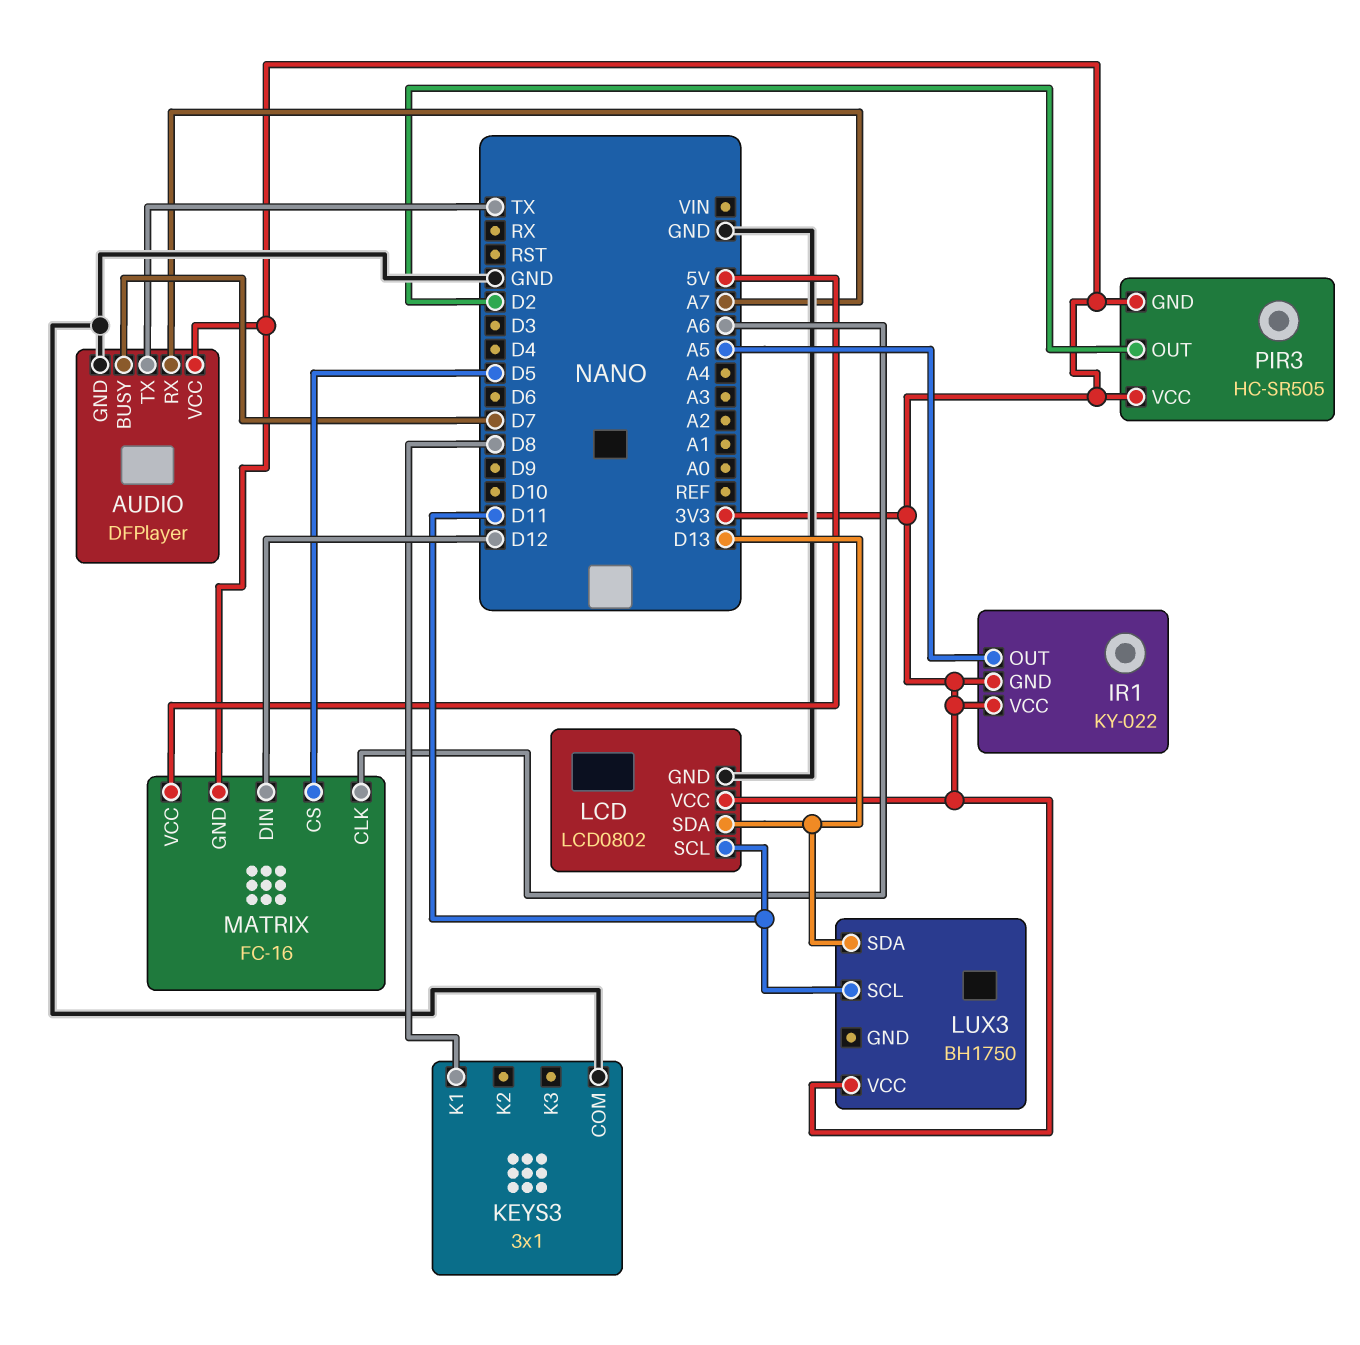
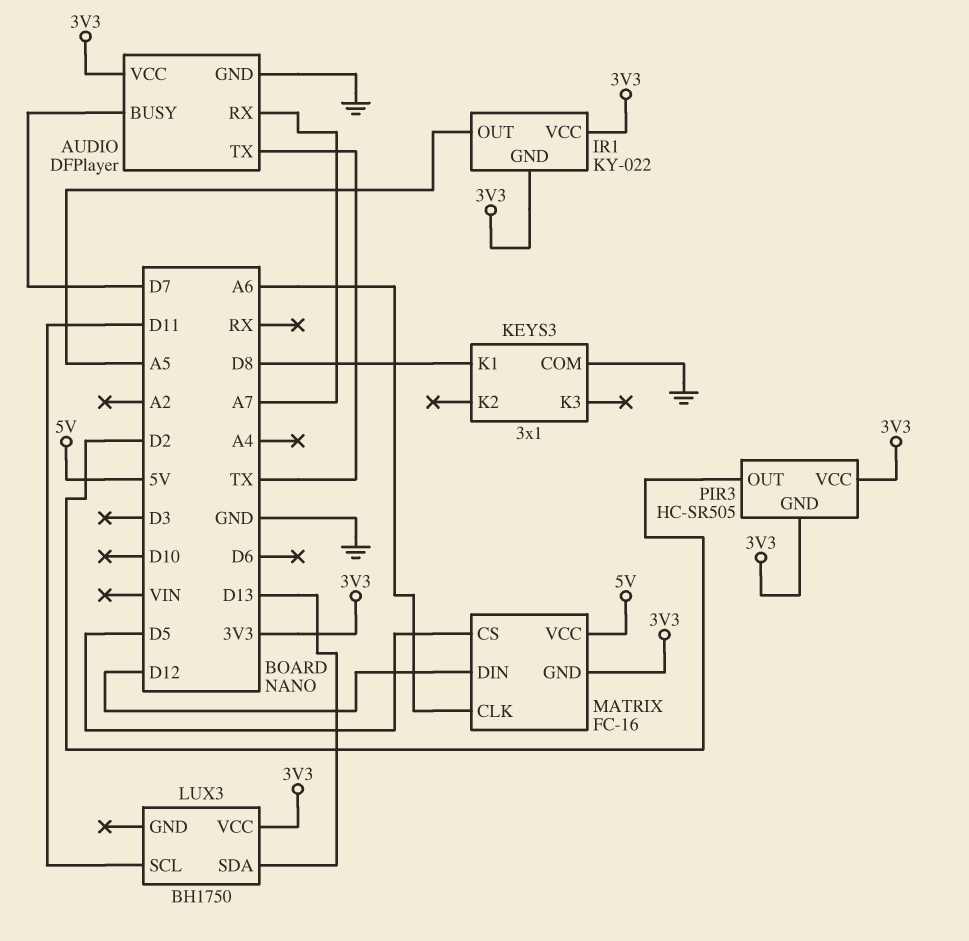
LCD: LCD0802 -> none
LCD pin GND: GND -> none
LCD pin SCL: D11 -> none
LCD pin SDA: D13 -> none
LCD pin VCC: 3V3 -> none

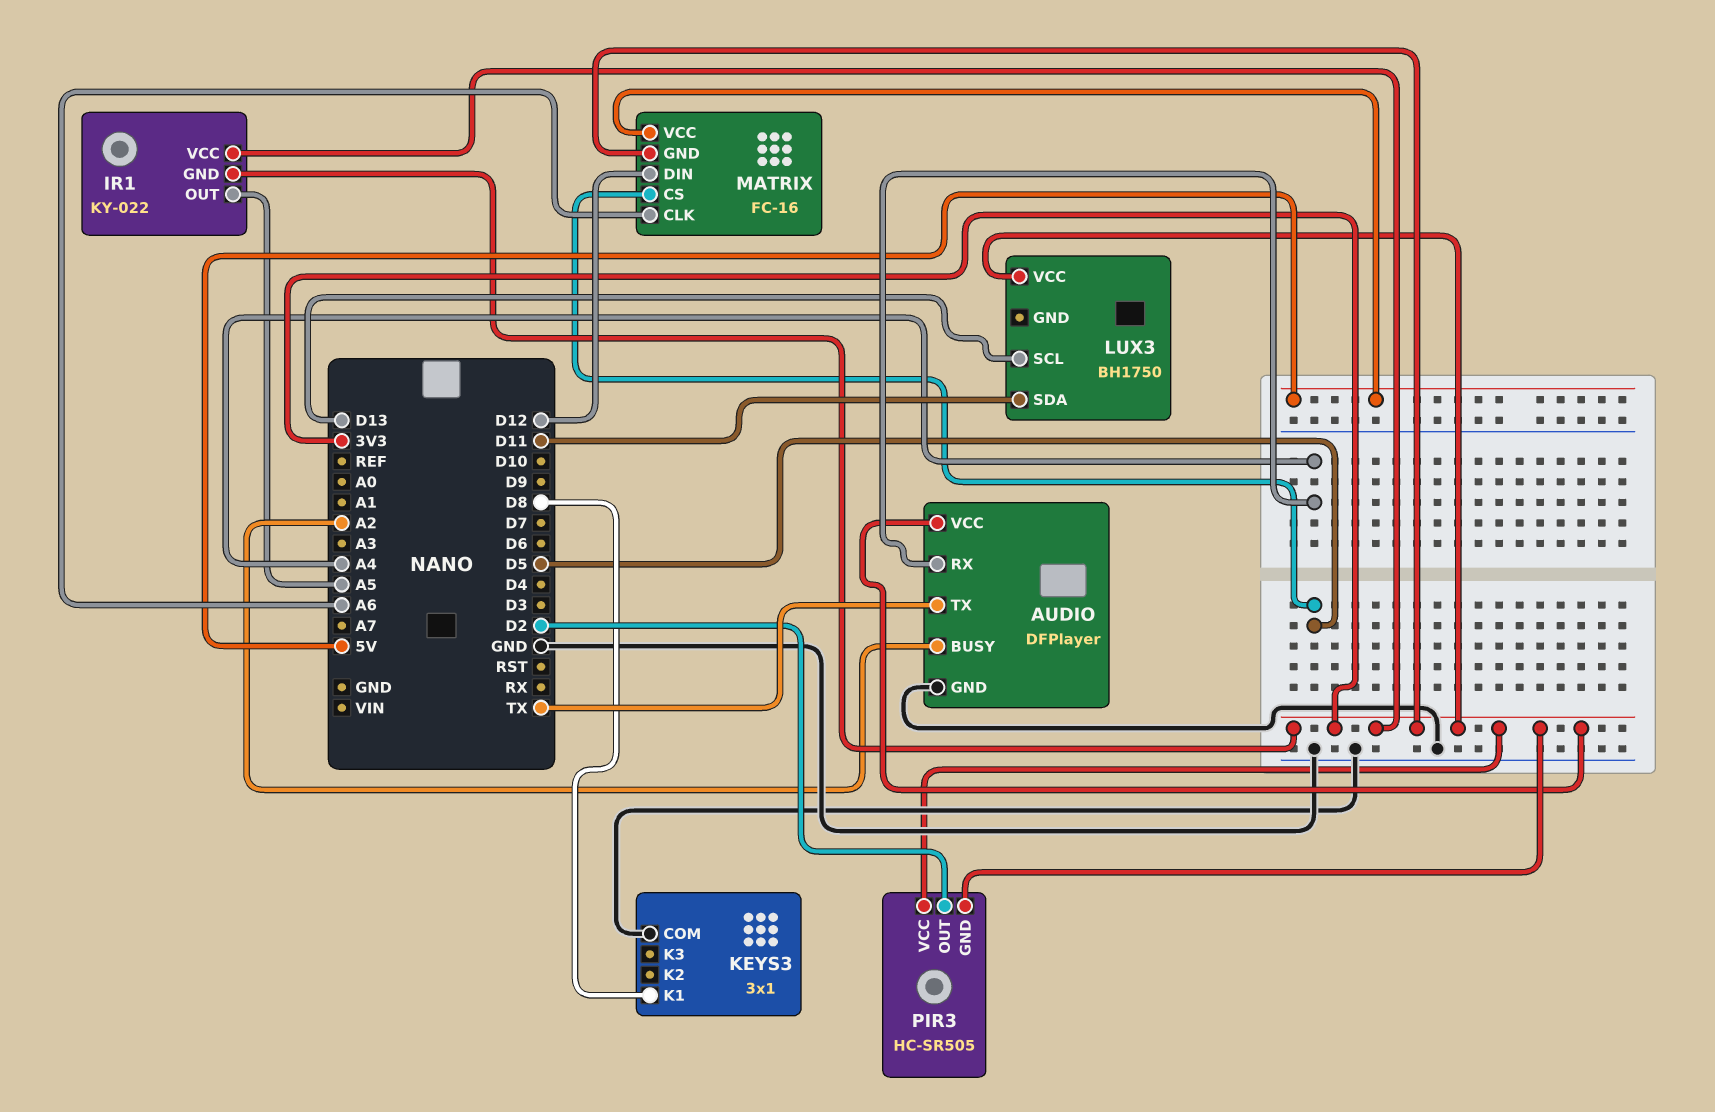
AUDIO pin BUSY: D7 -> A2
AUDIO pin RX: A7 -> A4
LUX3 pin SCL: D11 -> D13
LUX3 pin SDA: D13 -> D11

